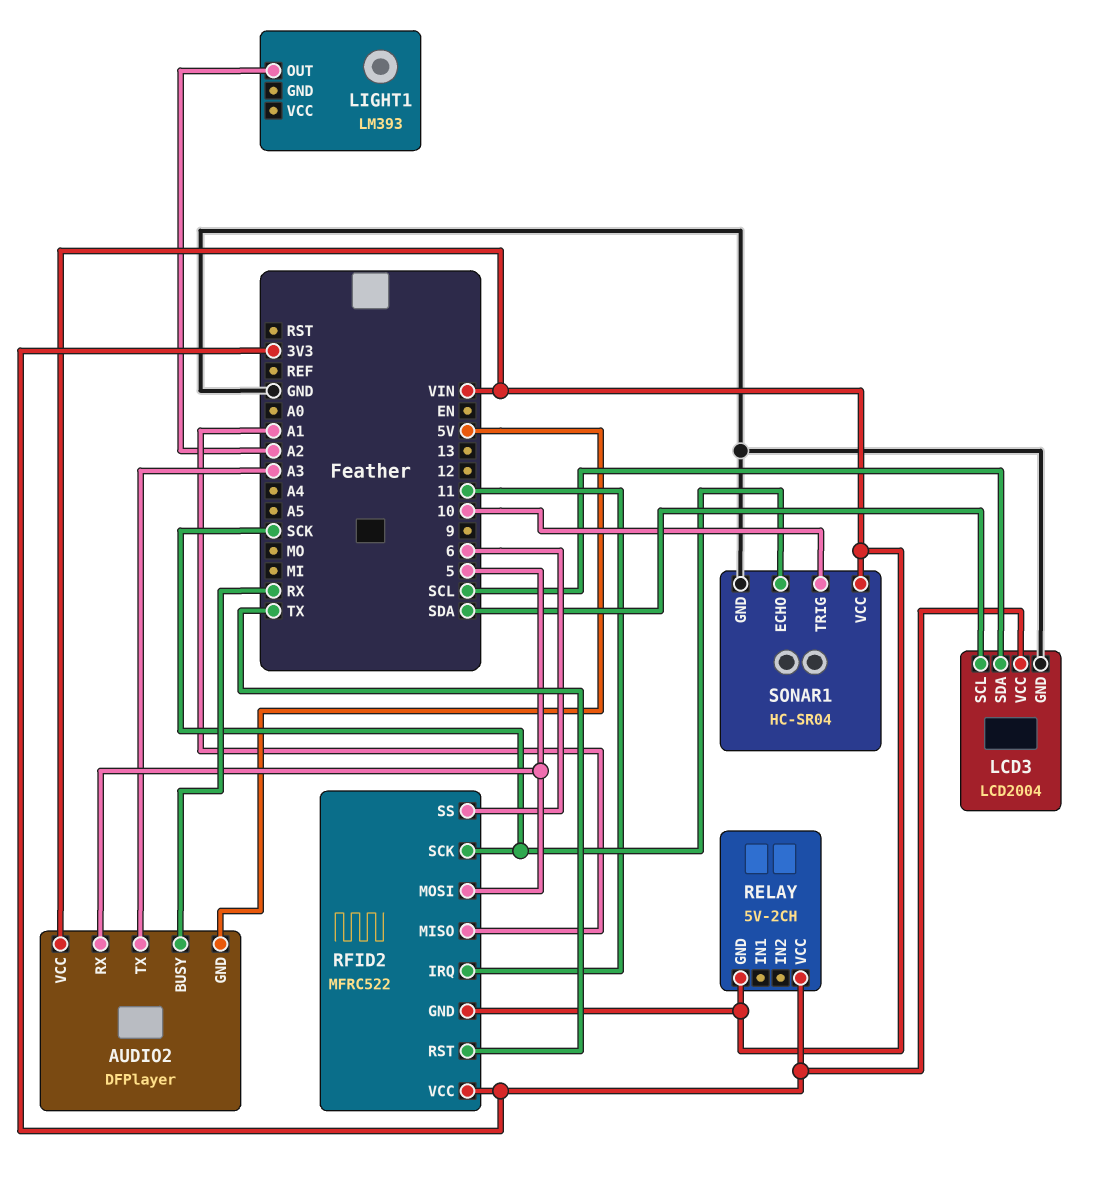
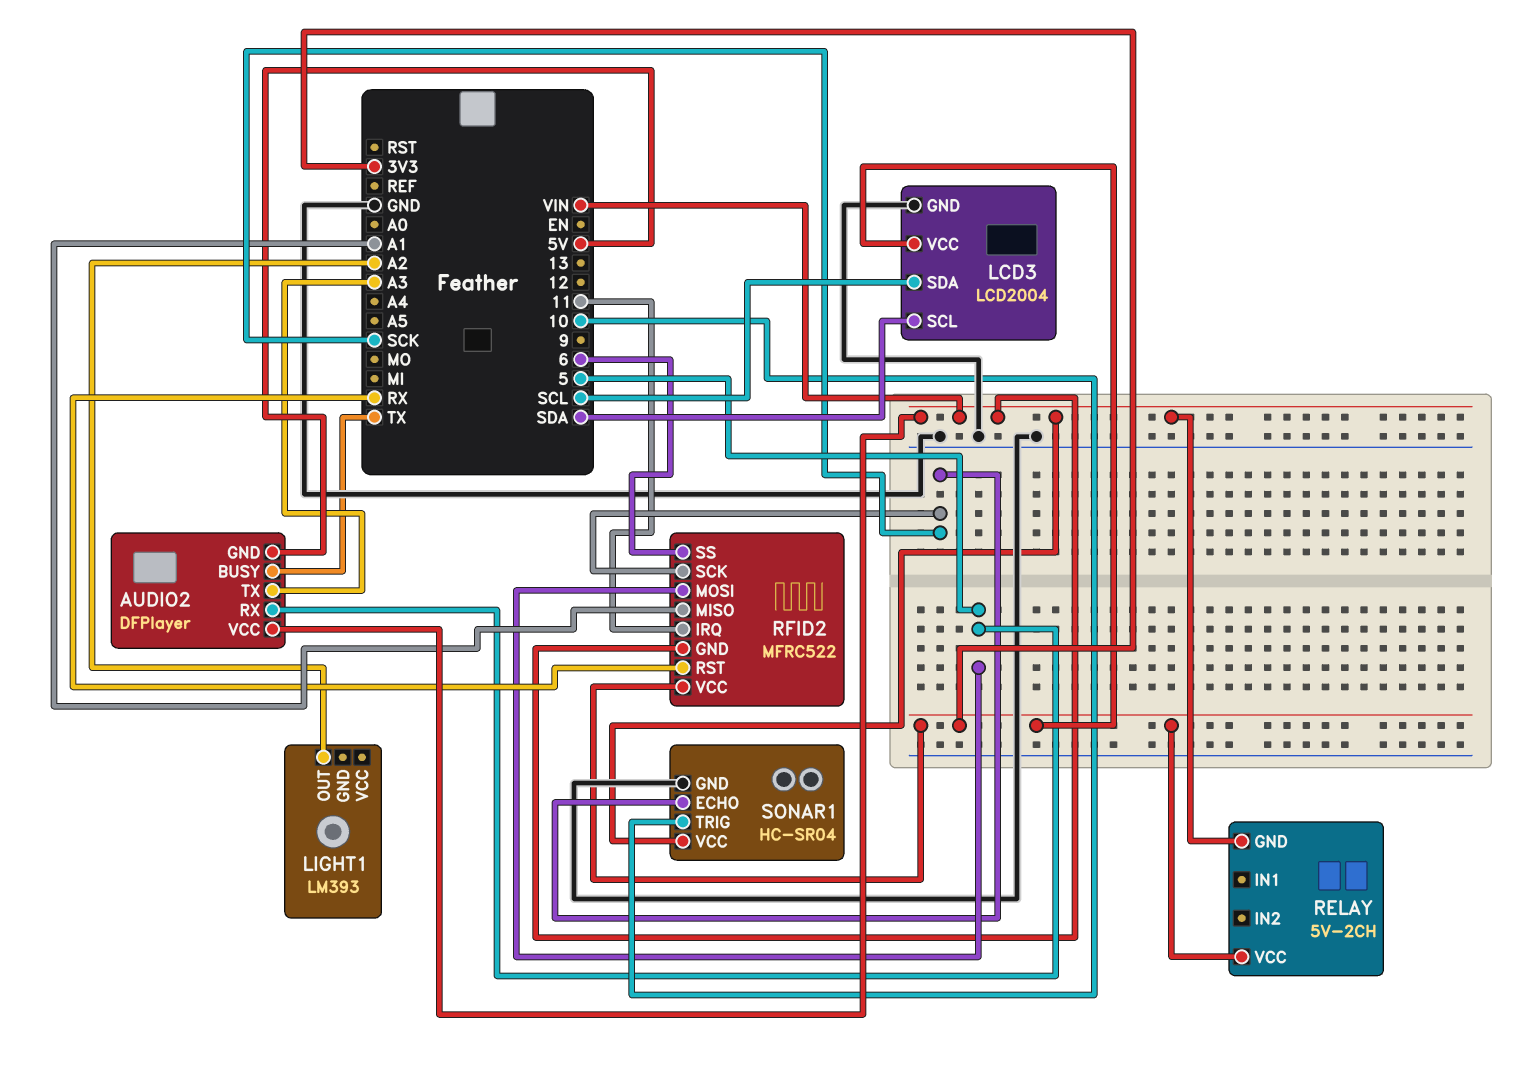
AUDIO2 pin BUSY: RX -> TX
RFID2 pin RST: TX -> RX

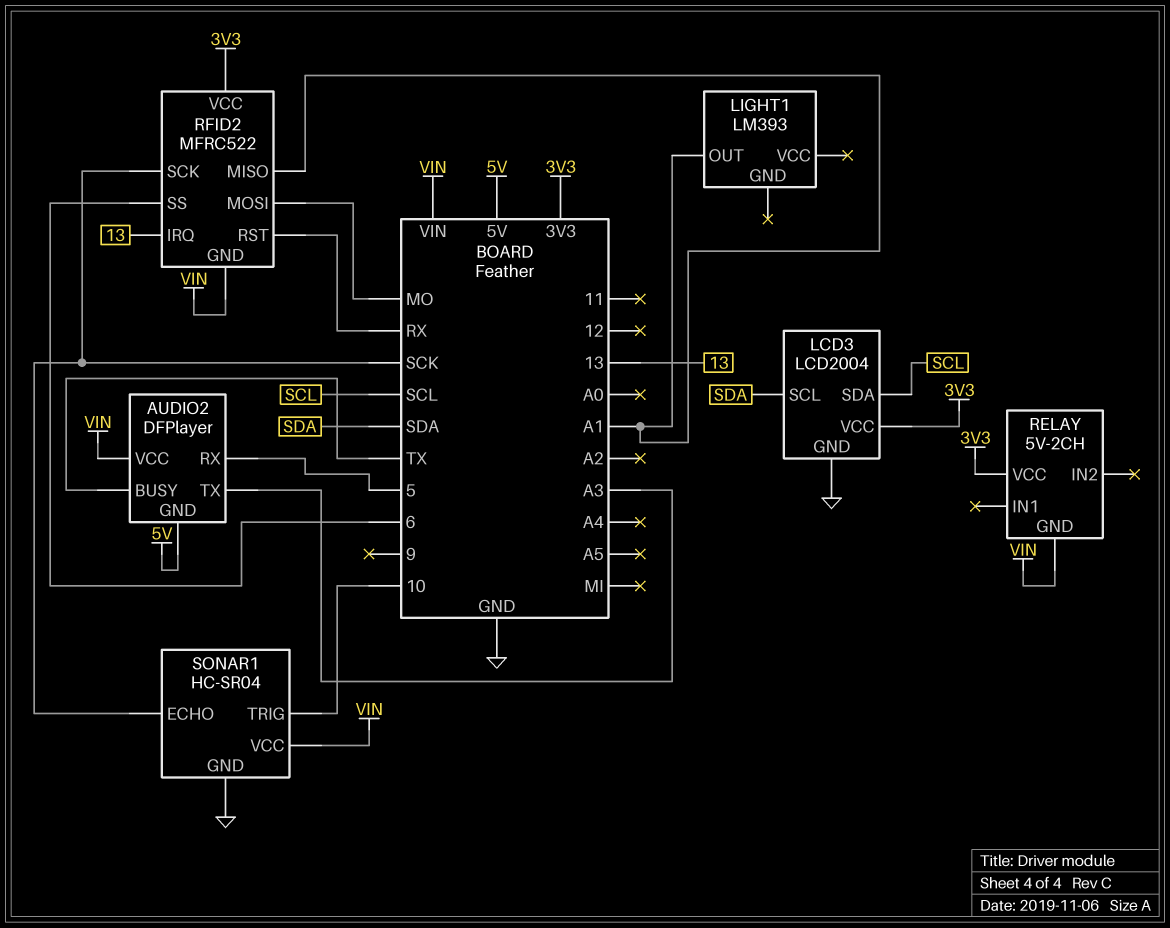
LIGHT1 pin OUT: A2 -> A1
RFID2 pin IRQ: 11 -> 13
RFID2 pin MOSI: 5 -> MO

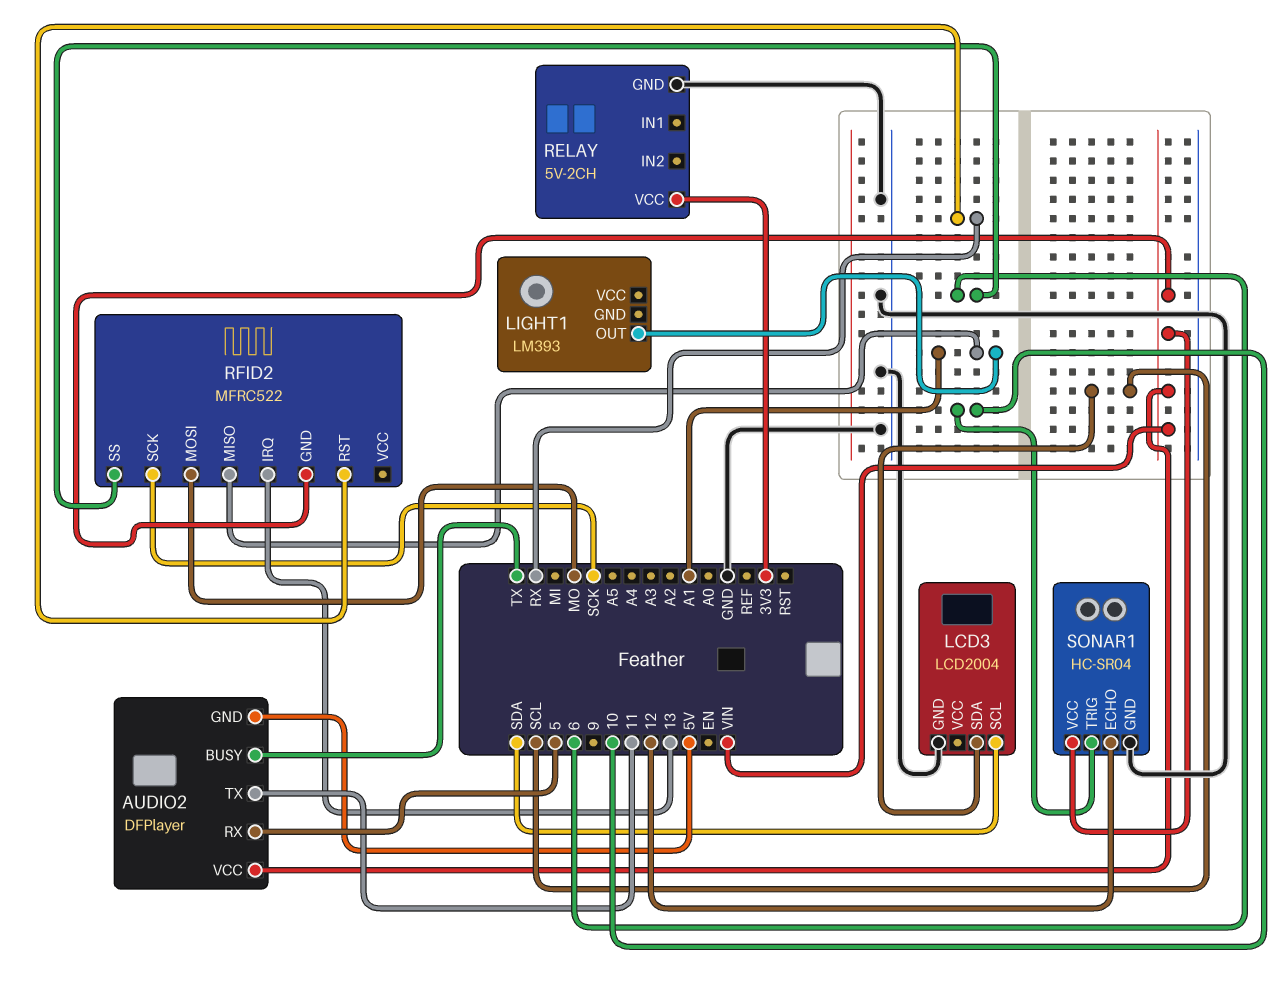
AUDIO2 pin TX: A3 -> 11
LCD3 pin VCC: 3V3 -> none
RELAY pin GND: VIN -> GND
RFID2 pin VCC: 3V3 -> none
SONAR1 pin ECHO: SCK -> 12

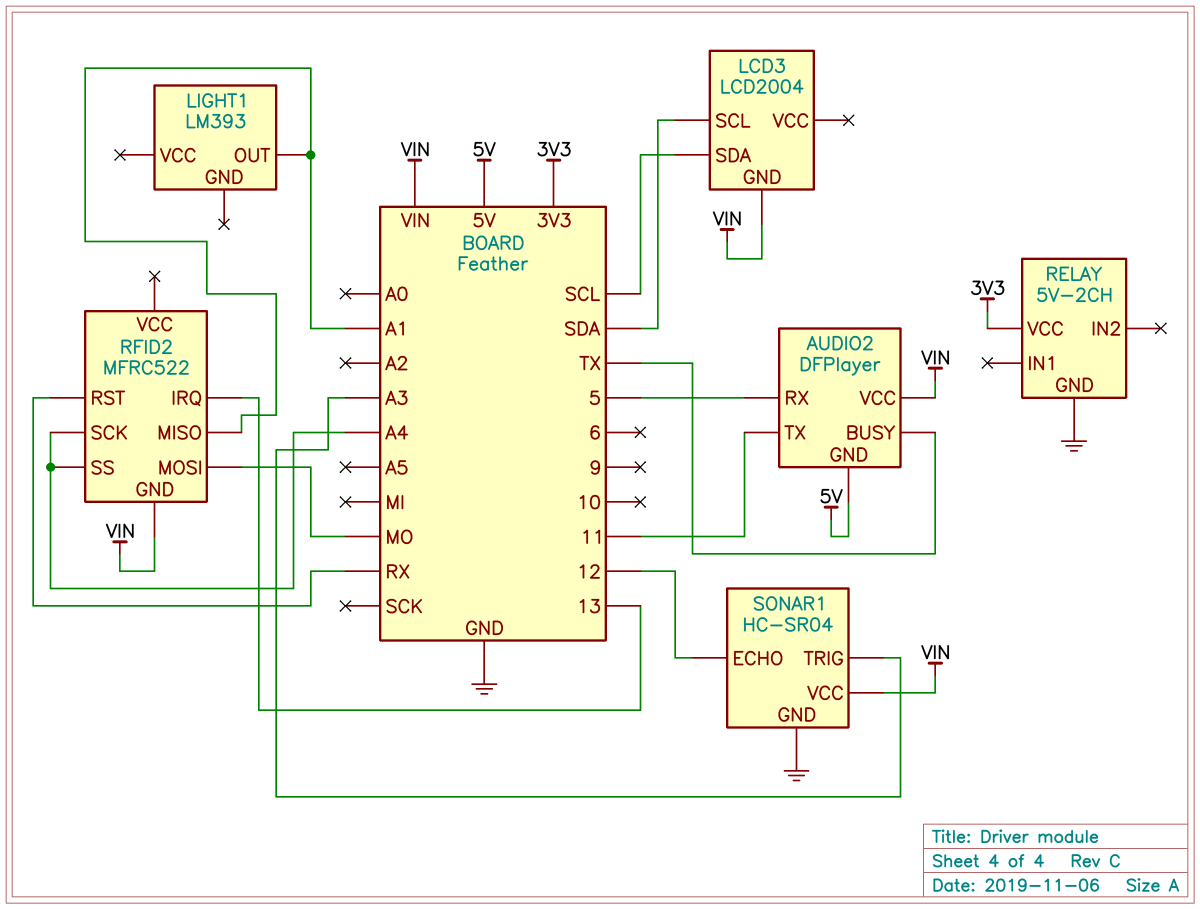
LCD3 pin GND: GND -> VIN
RFID2 pin SCK: SCK -> A4
RFID2 pin SS: 6 -> A4
SONAR1 pin TRIG: 10 -> A3

